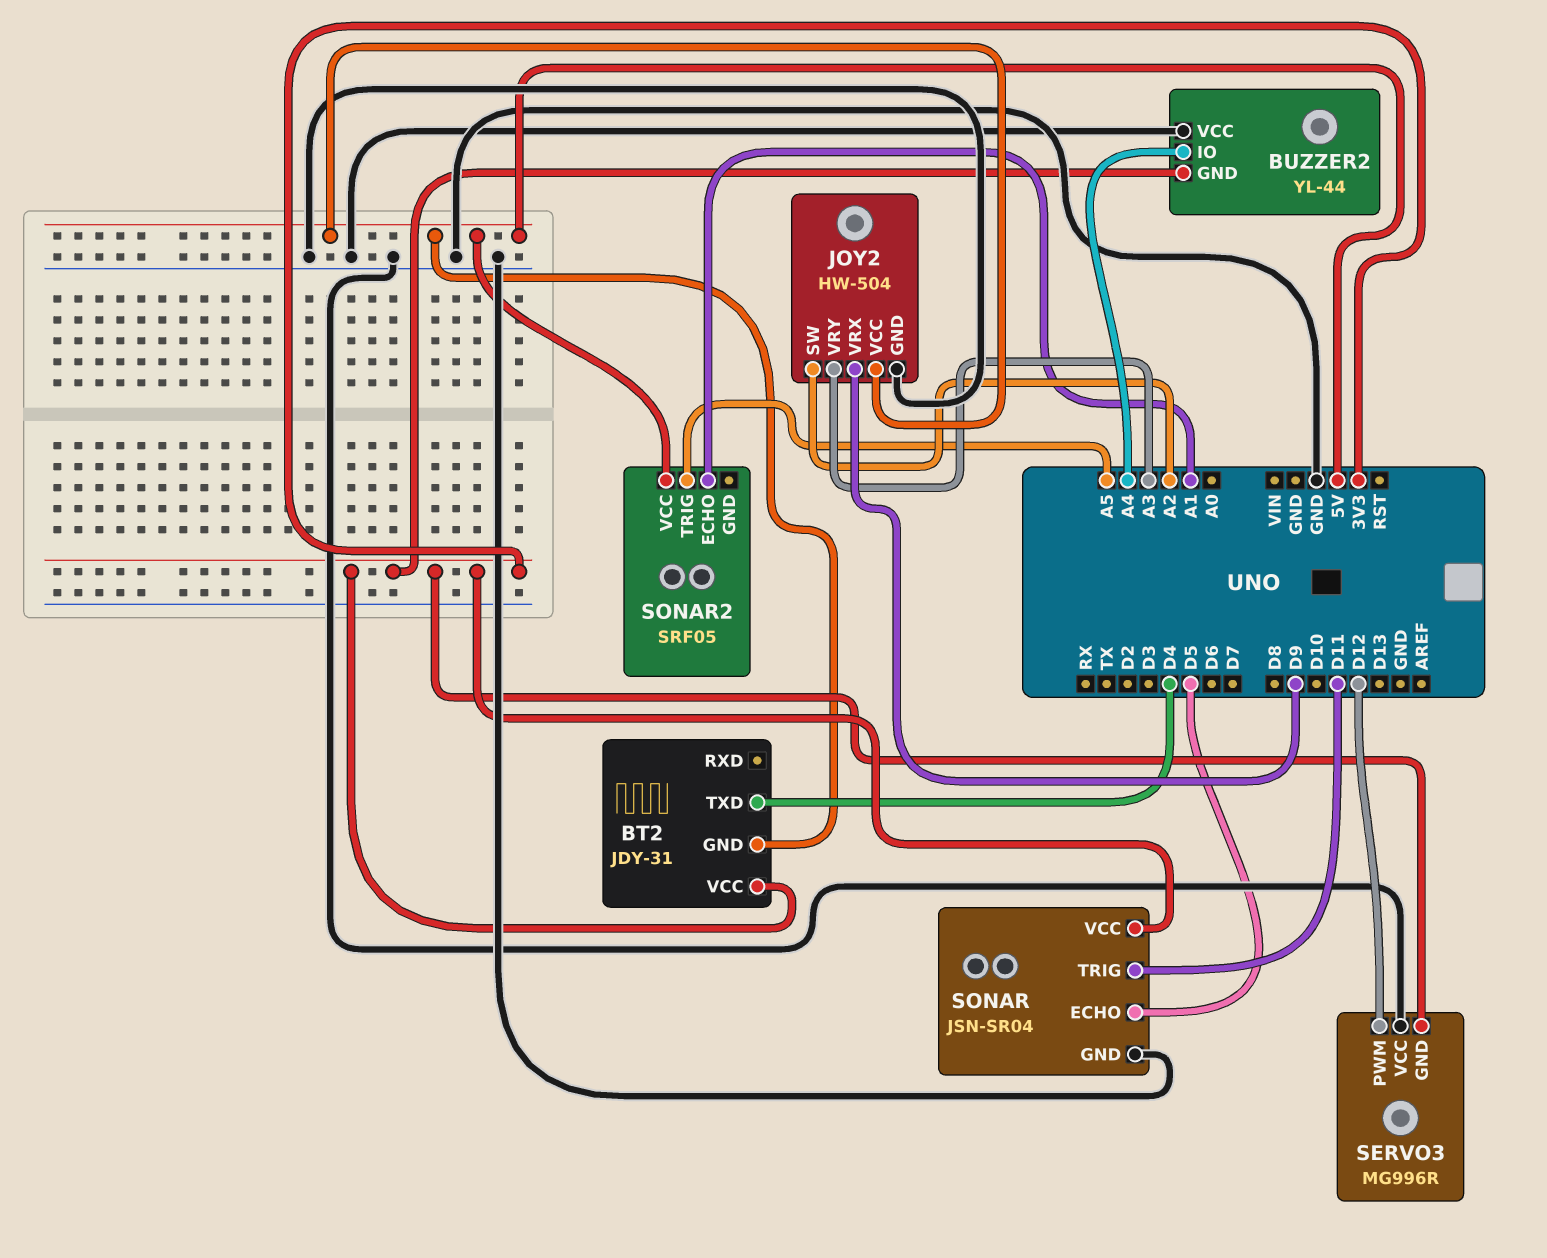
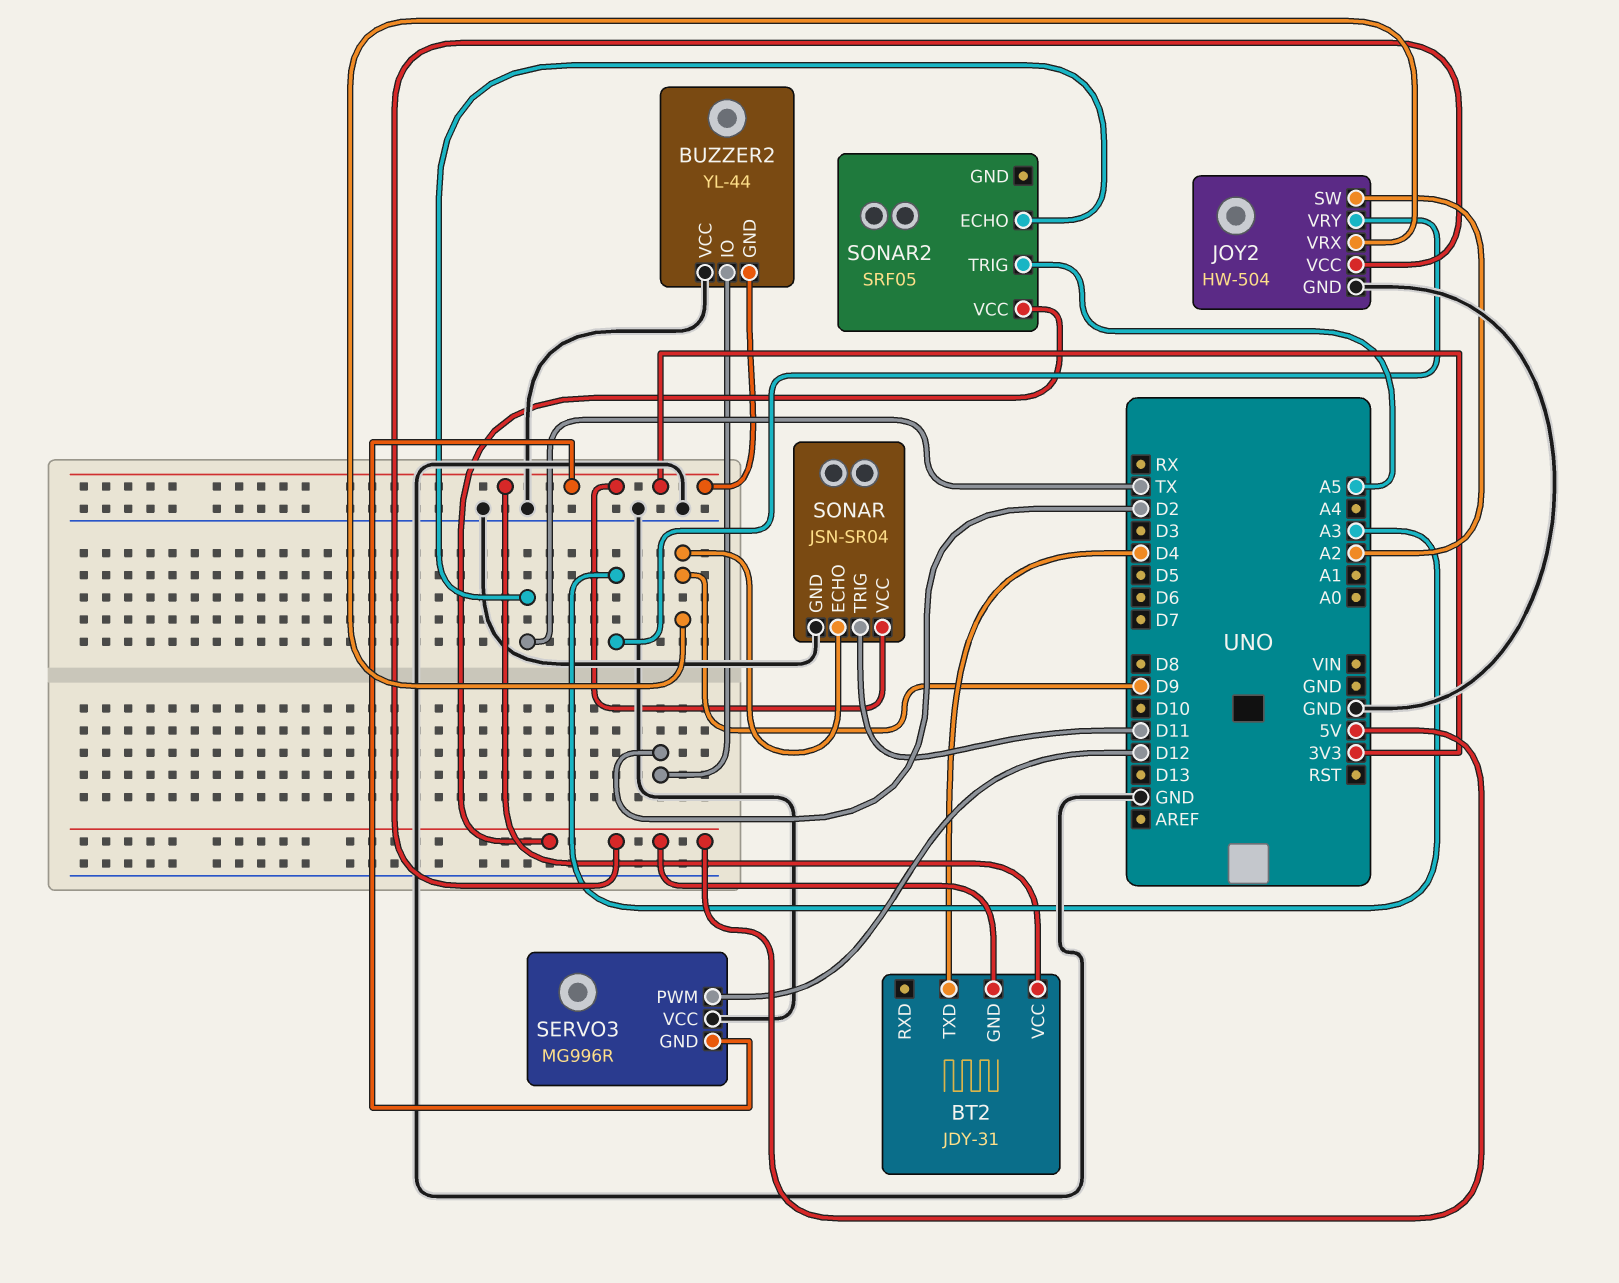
BUZZER2 pin IO: A4 -> D2
SONAR pin ECHO: D5 -> D9
SONAR2 pin ECHO: A1 -> TX

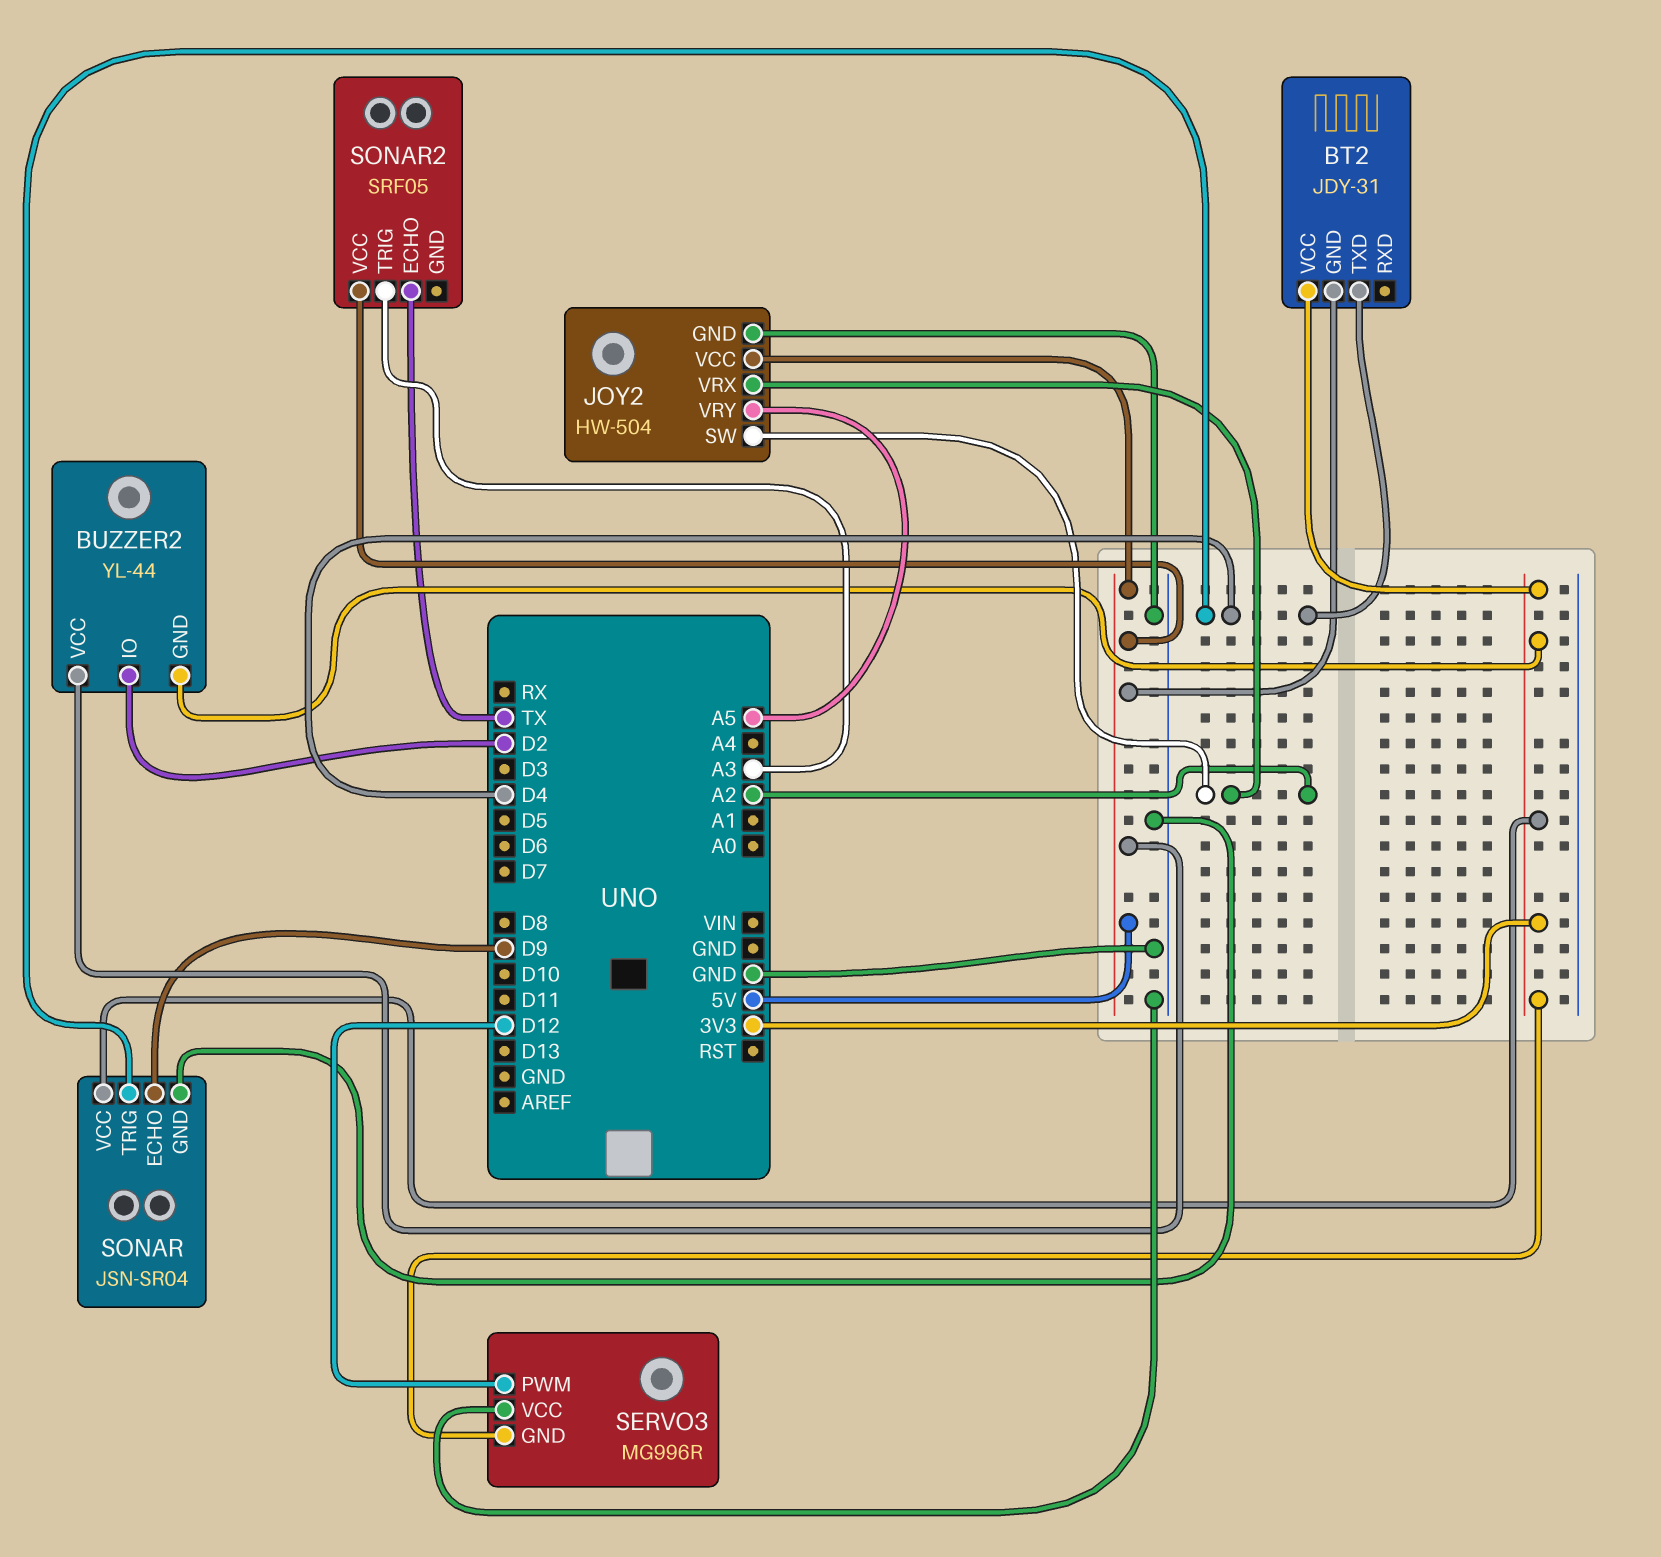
BUZZER2 pin VCC: GND -> 5V
JOY2 pin VRX: D9 -> A2
JOY2 pin VRY: A3 -> A5
SONAR pin TRIG: D11 -> D4
SONAR2 pin TRIG: A5 -> A3

